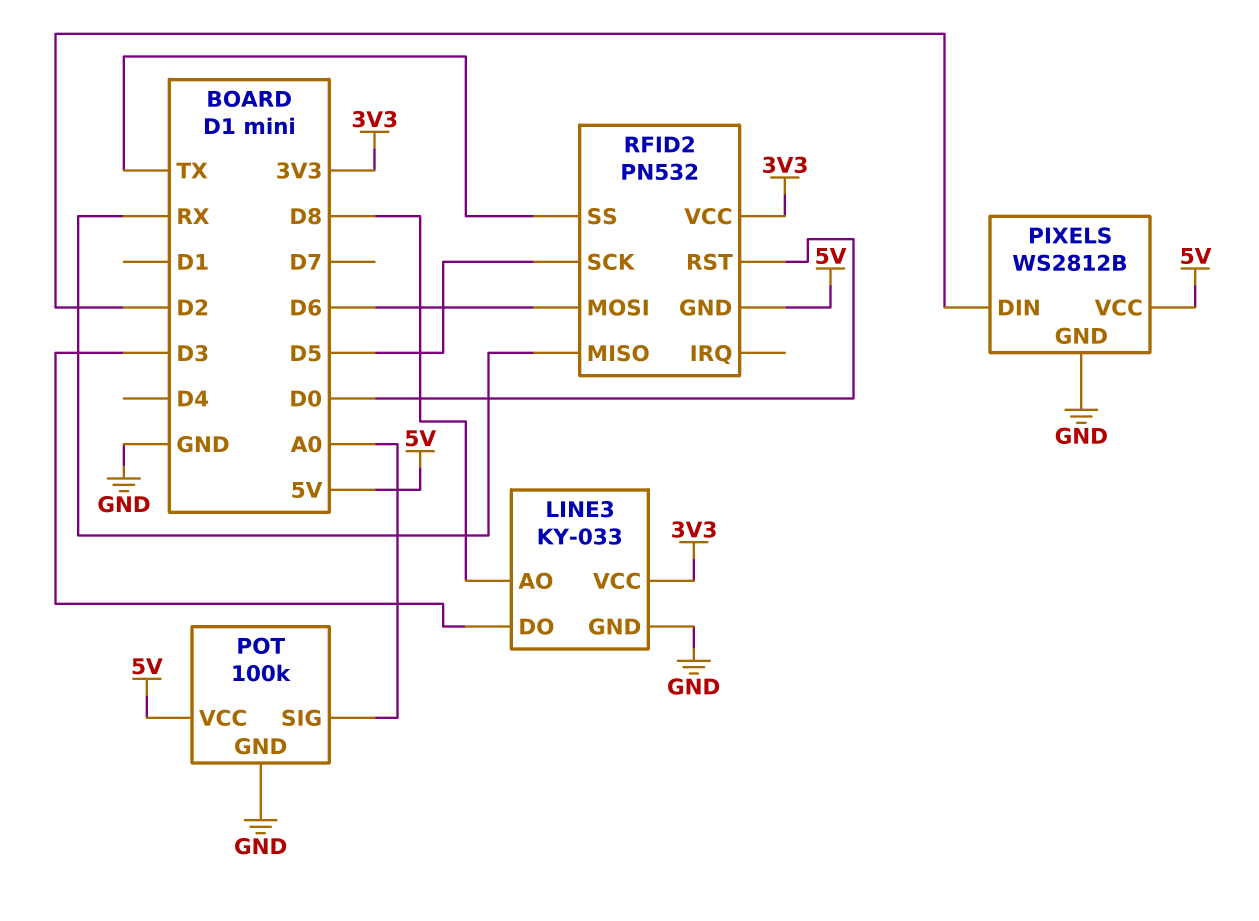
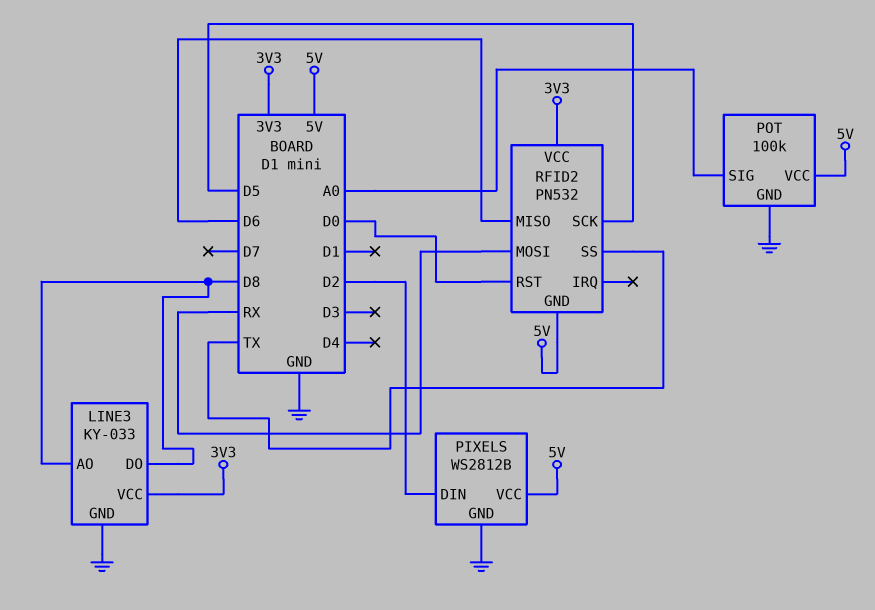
LINE3 pin DO: D3 -> D8
RFID2 pin MISO: RX -> D6
RFID2 pin MOSI: D6 -> RX

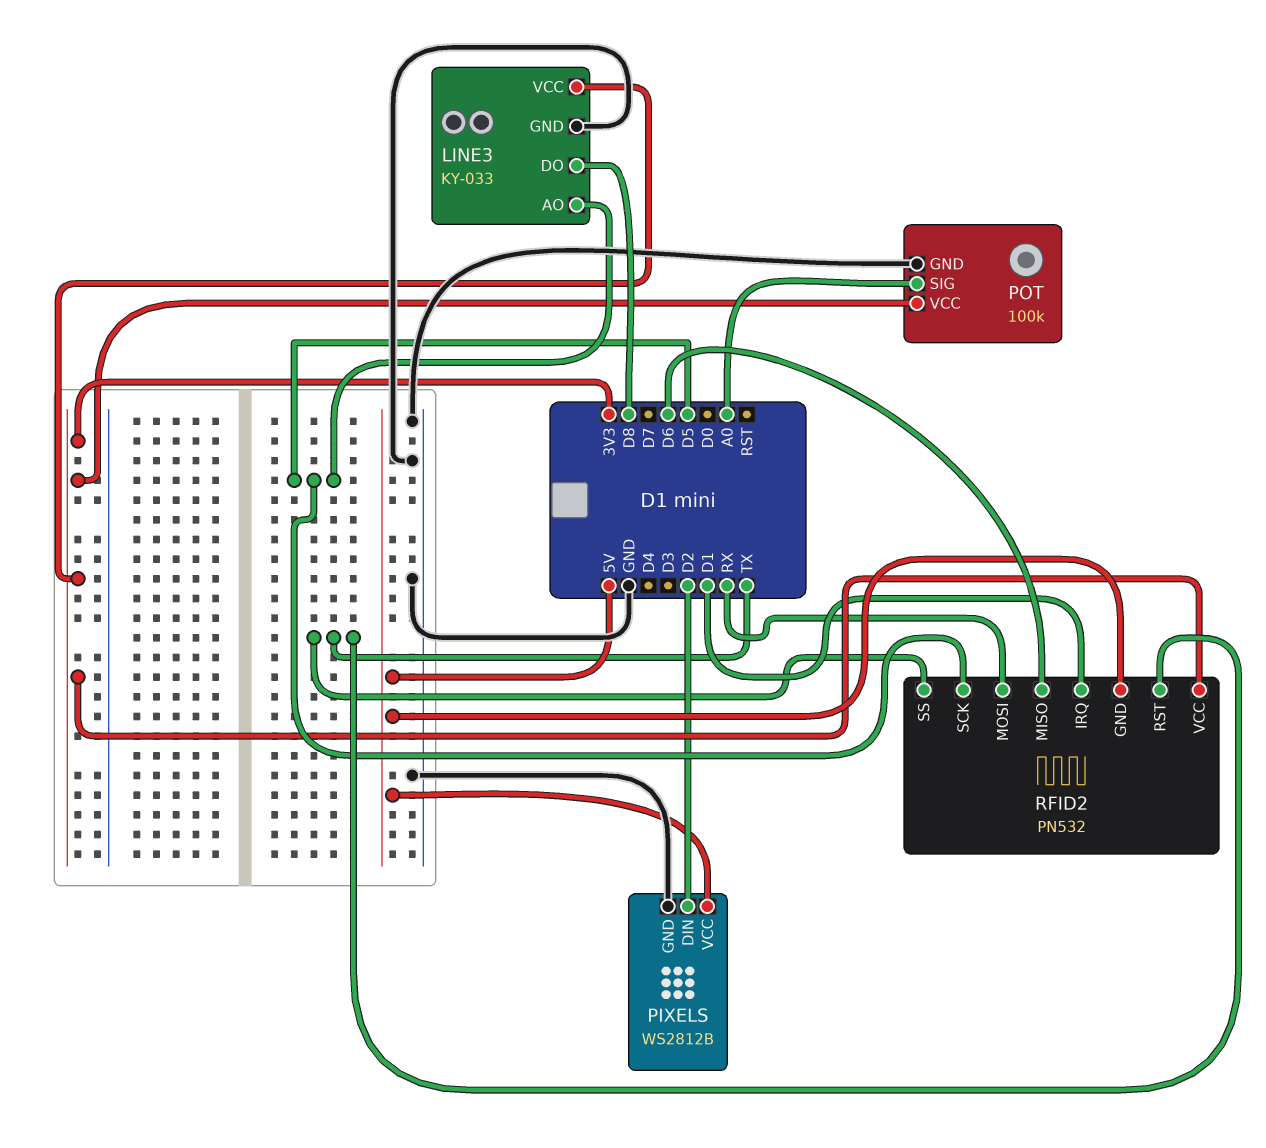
LINE3 pin AO: D8 -> D5
POT pin VCC: 5V -> 3V3
RFID2 pin IRQ: none -> D1
RFID2 pin RST: D0 -> TX

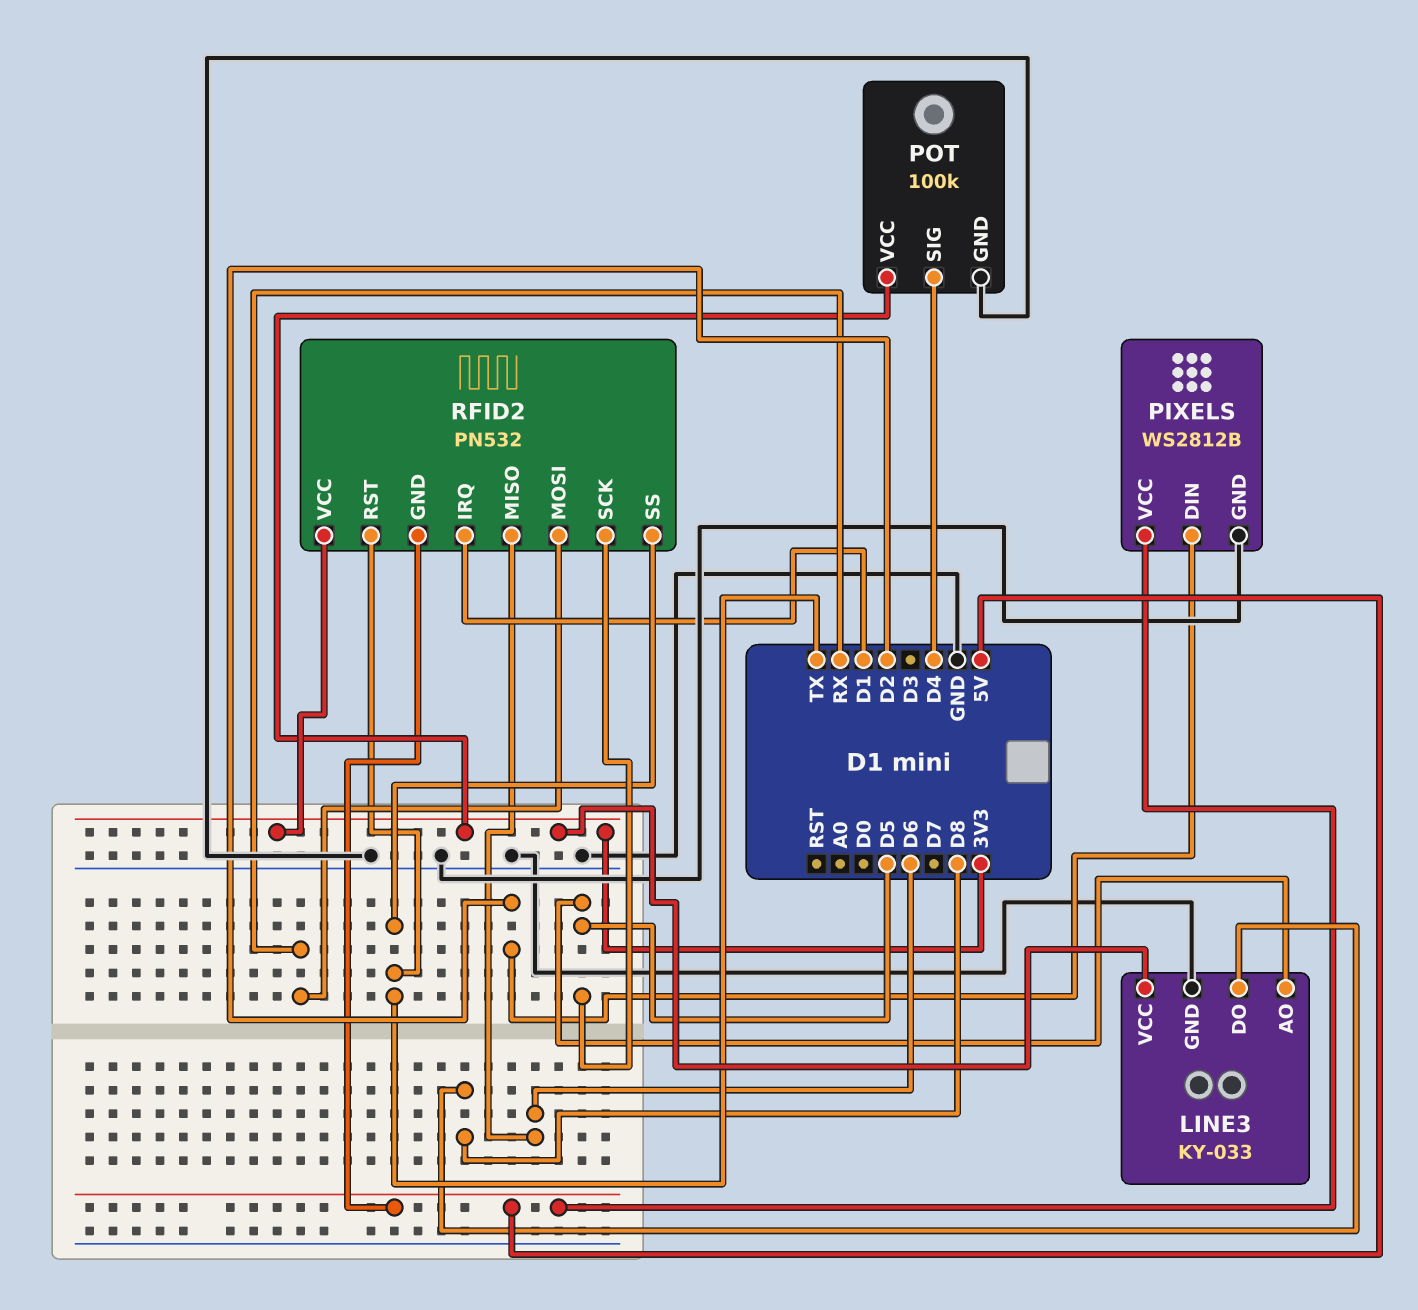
POT pin SIG: A0 -> D4

